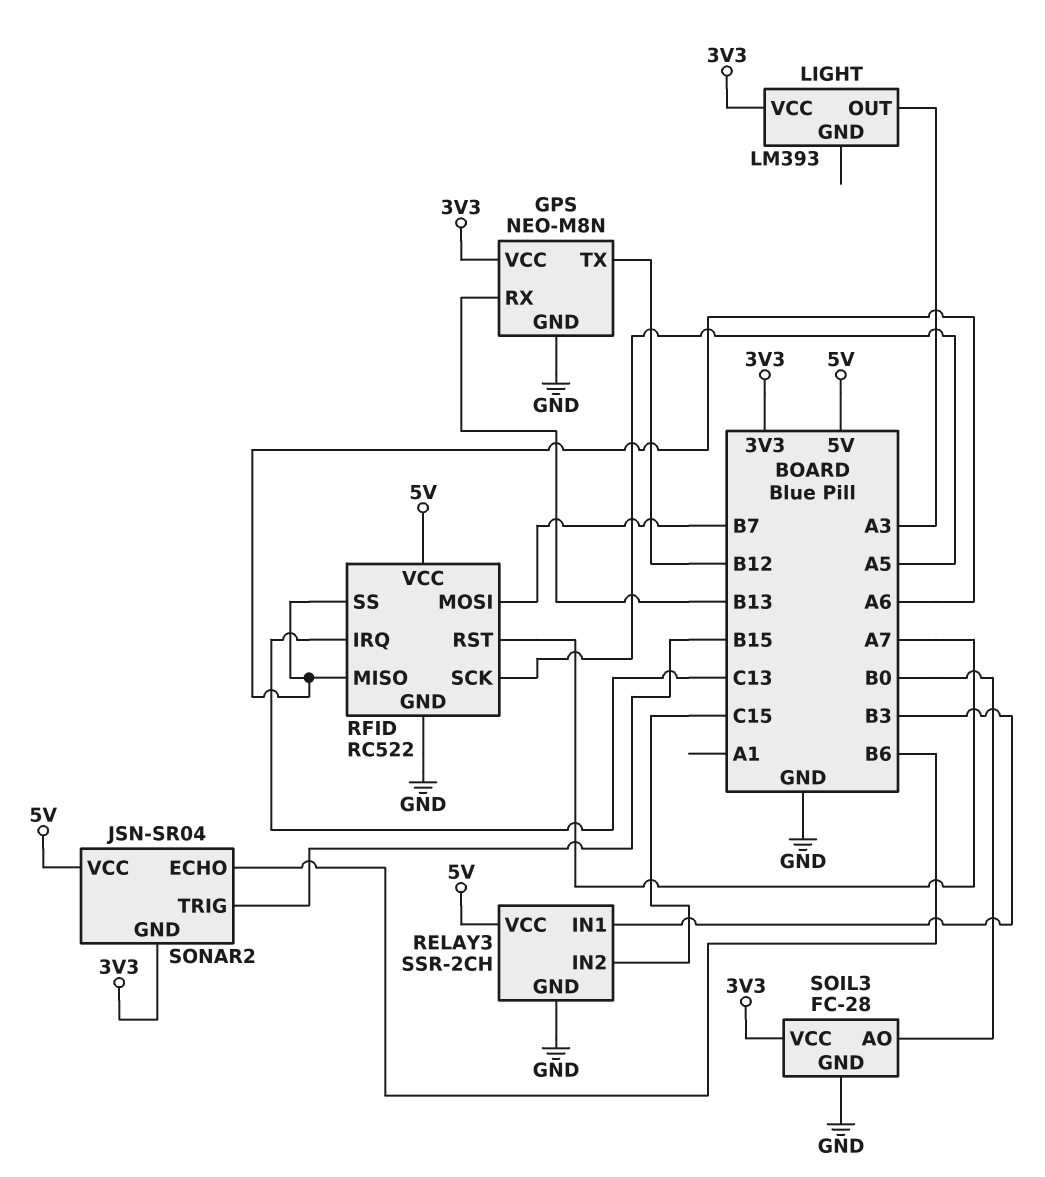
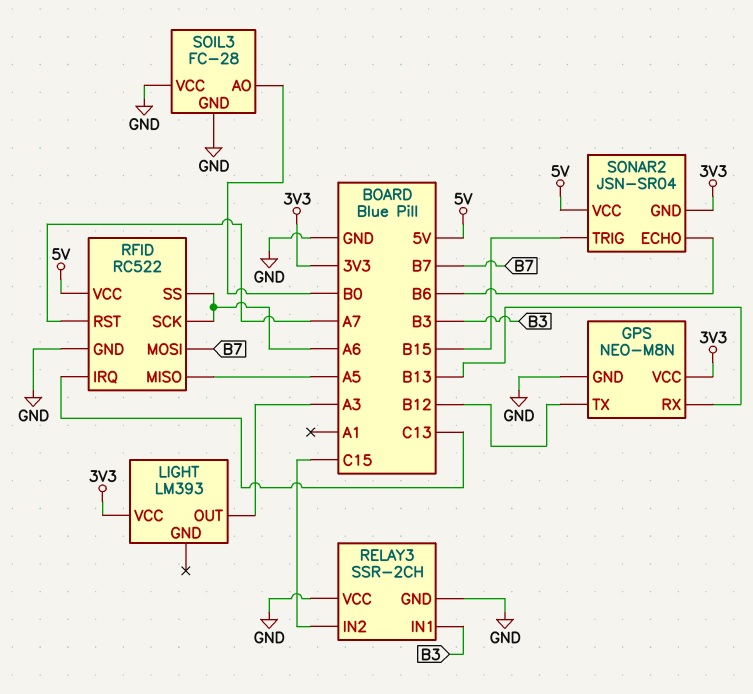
RELAY3 pin VCC: 5V -> GND
RFID pin MISO: A6 -> A5
RFID pin SCK: A5 -> A6
SOIL3 pin VCC: 3V3 -> GND

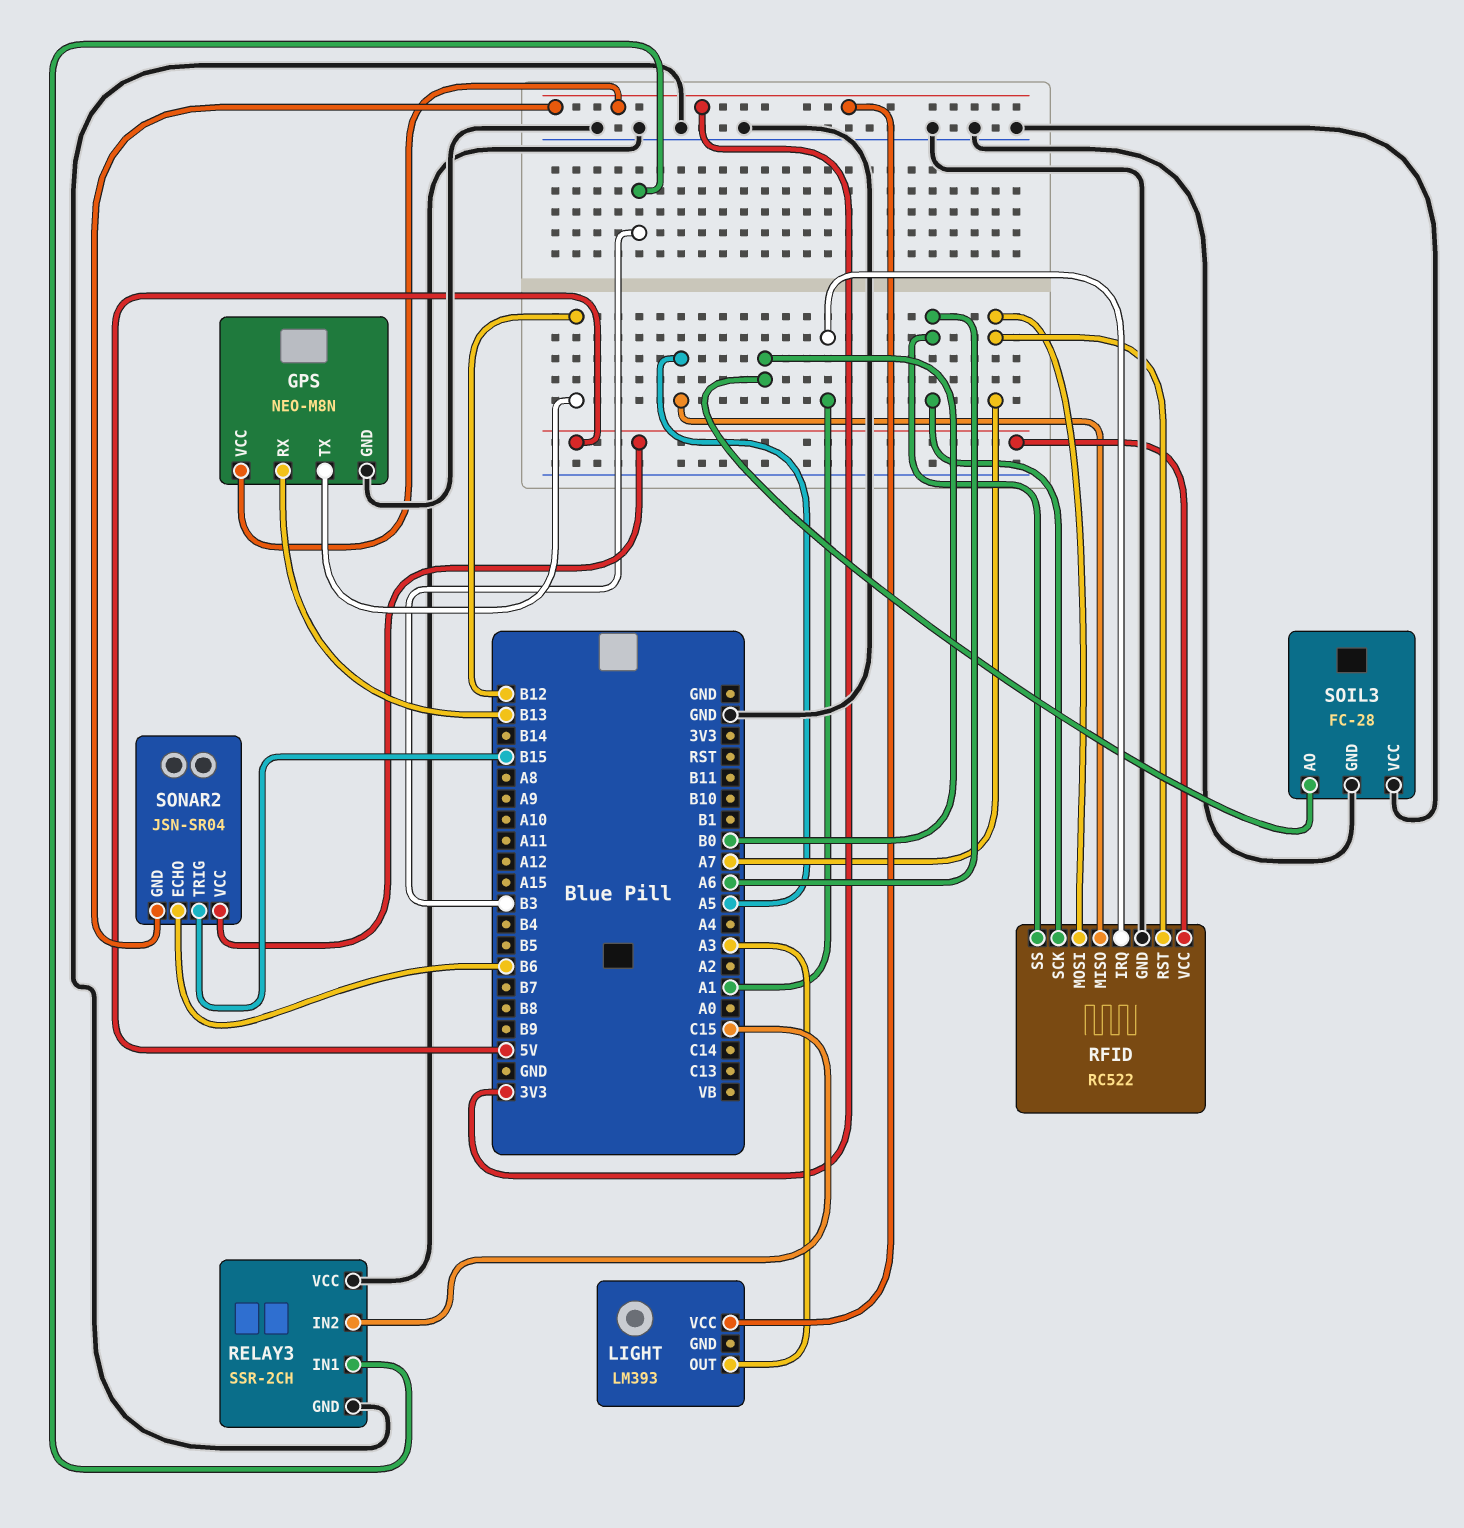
RFID pin IRQ: C13 -> A1
RFID pin MOSI: B7 -> A7

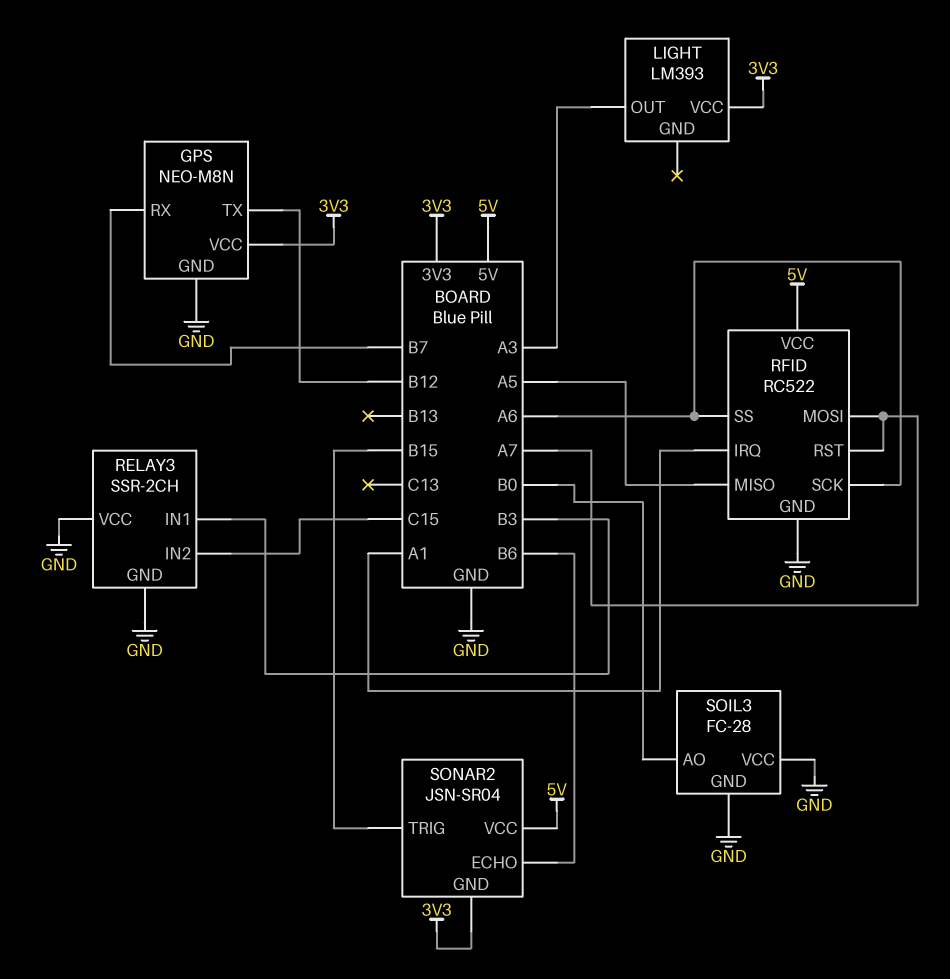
GPS pin RX: B13 -> B7

